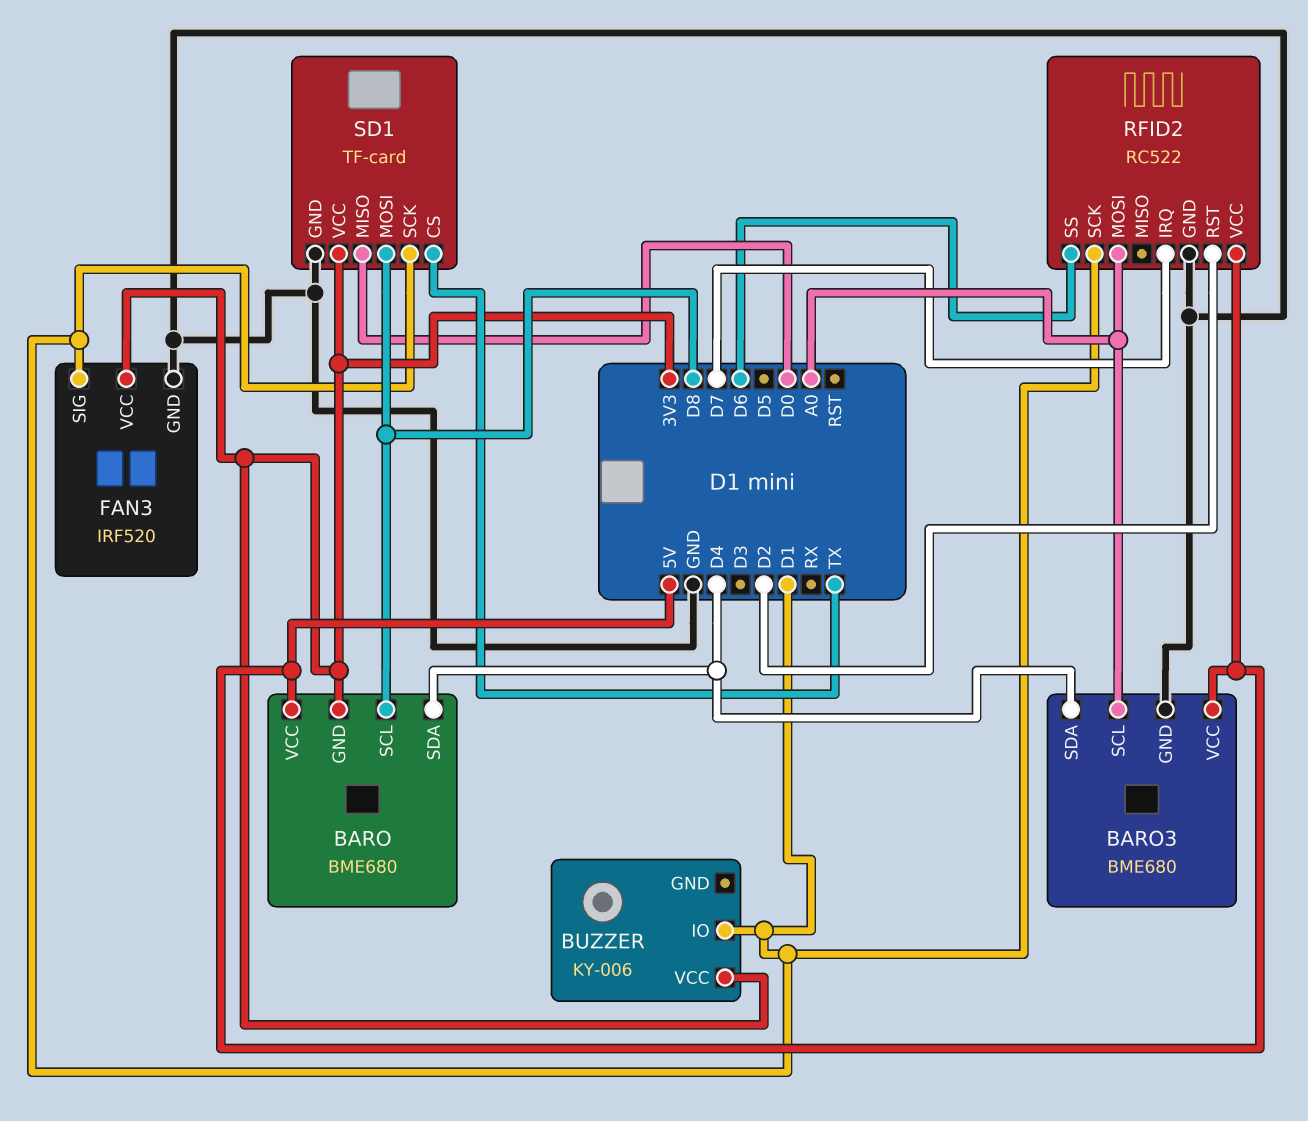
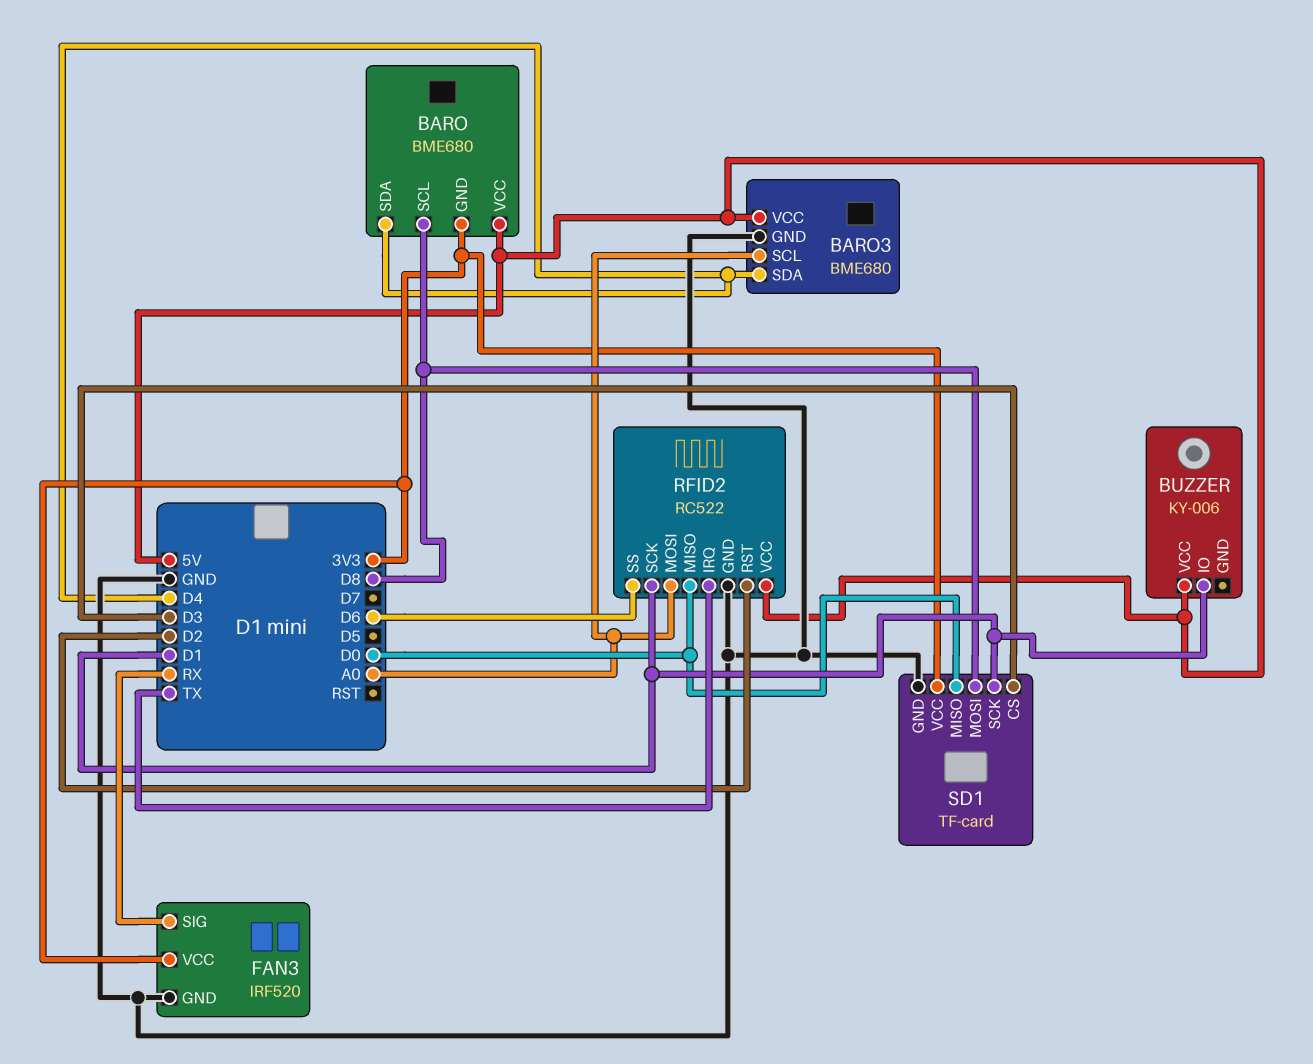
BUZZER pin VCC: 3V3 -> 5V
FAN3 pin SIG: D1 -> RX
RFID2 pin IRQ: D7 -> TX
RFID2 pin MISO: none -> D0
SD1 pin CS: TX -> D3

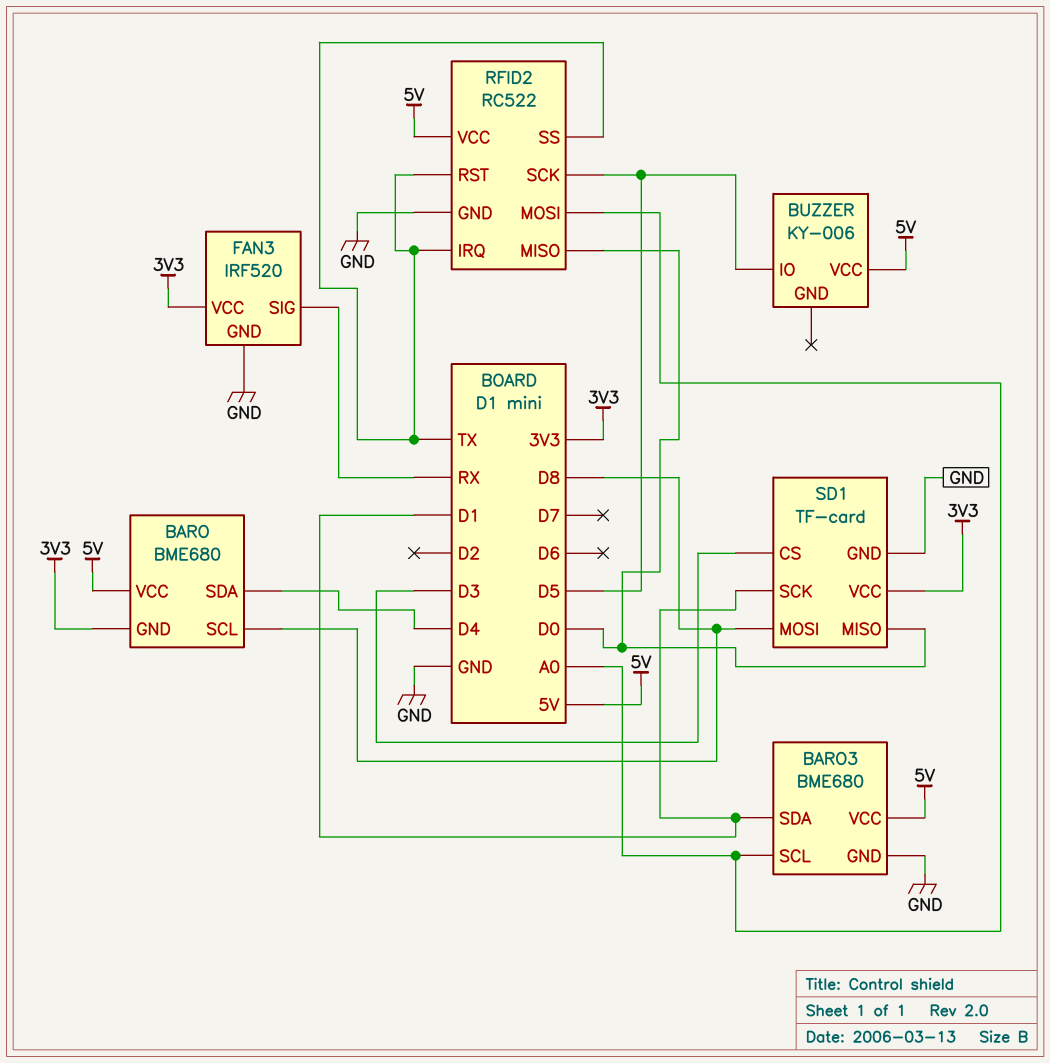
BARO3 pin SDA: D4 -> D1
BUZZER pin IO: D1 -> D5
RFID2 pin RST: D2 -> TX
RFID2 pin SCK: D1 -> D5
RFID2 pin SS: D6 -> TX

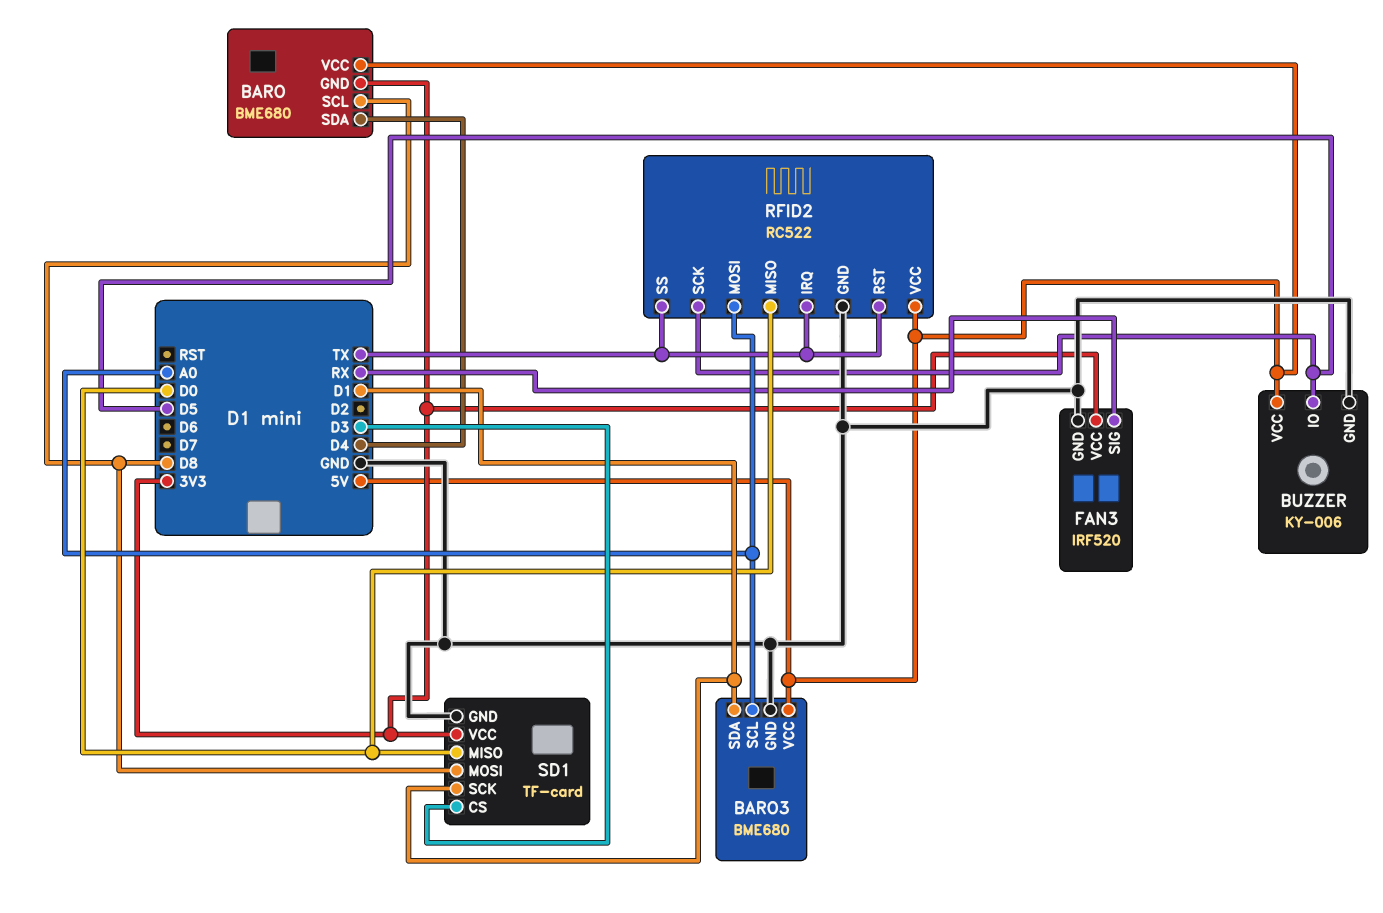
BUZZER pin GND: none -> GND

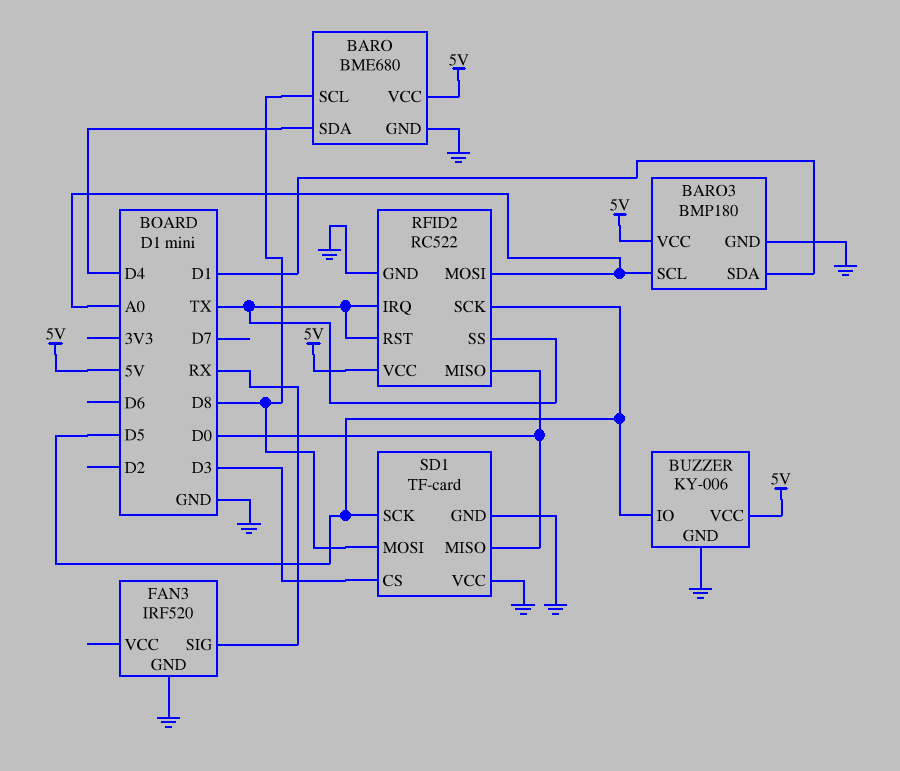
BARO pin GND: 3V3 -> GND
BARO3: BME680 -> BMP180
FAN3 pin VCC: 3V3 -> none
SD1 pin SCK: D1 -> D5
SD1 pin VCC: 3V3 -> GND

